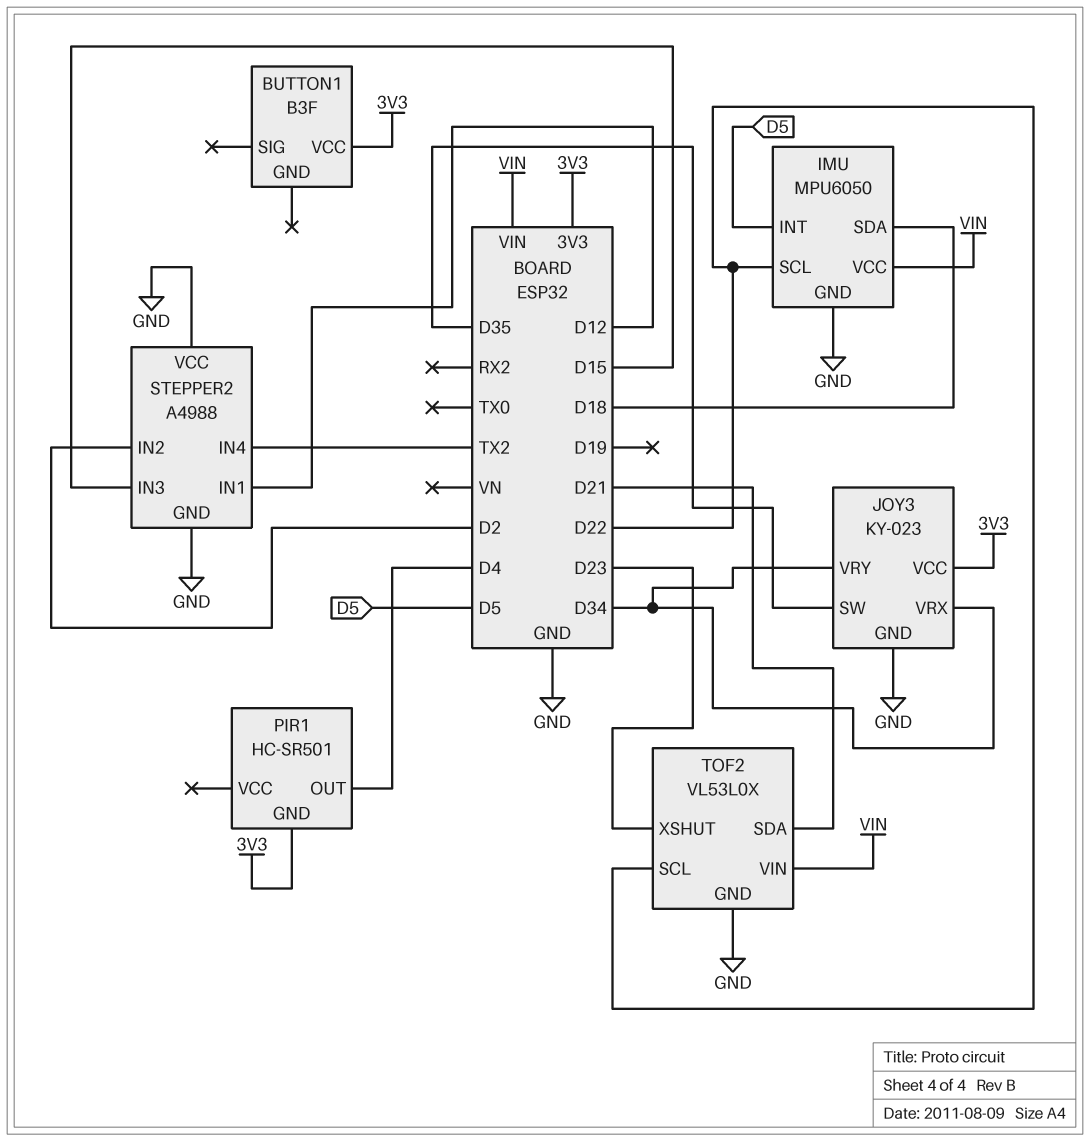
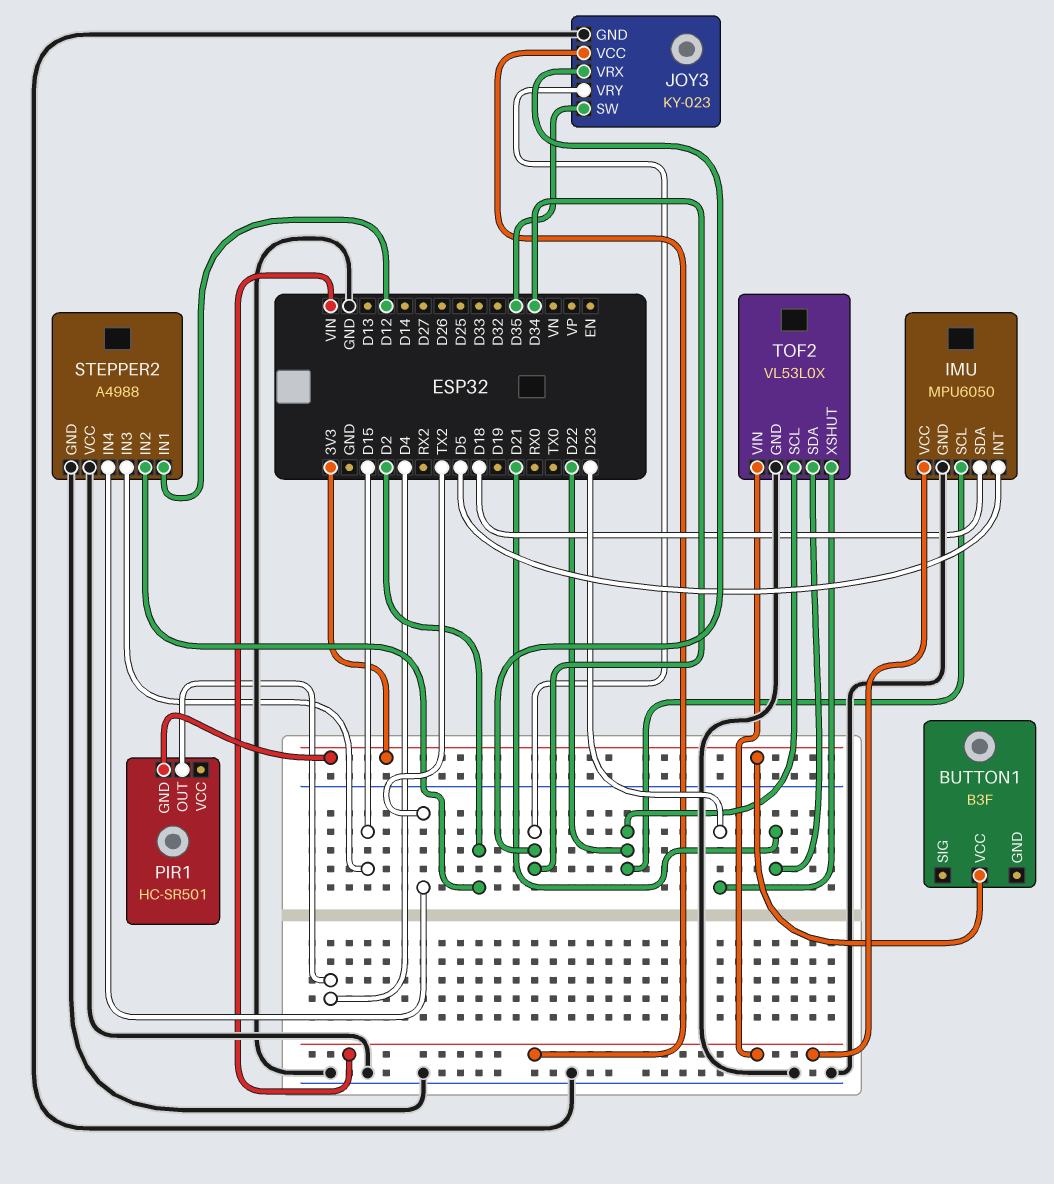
JOY3 pin VCC: 3V3 -> VIN

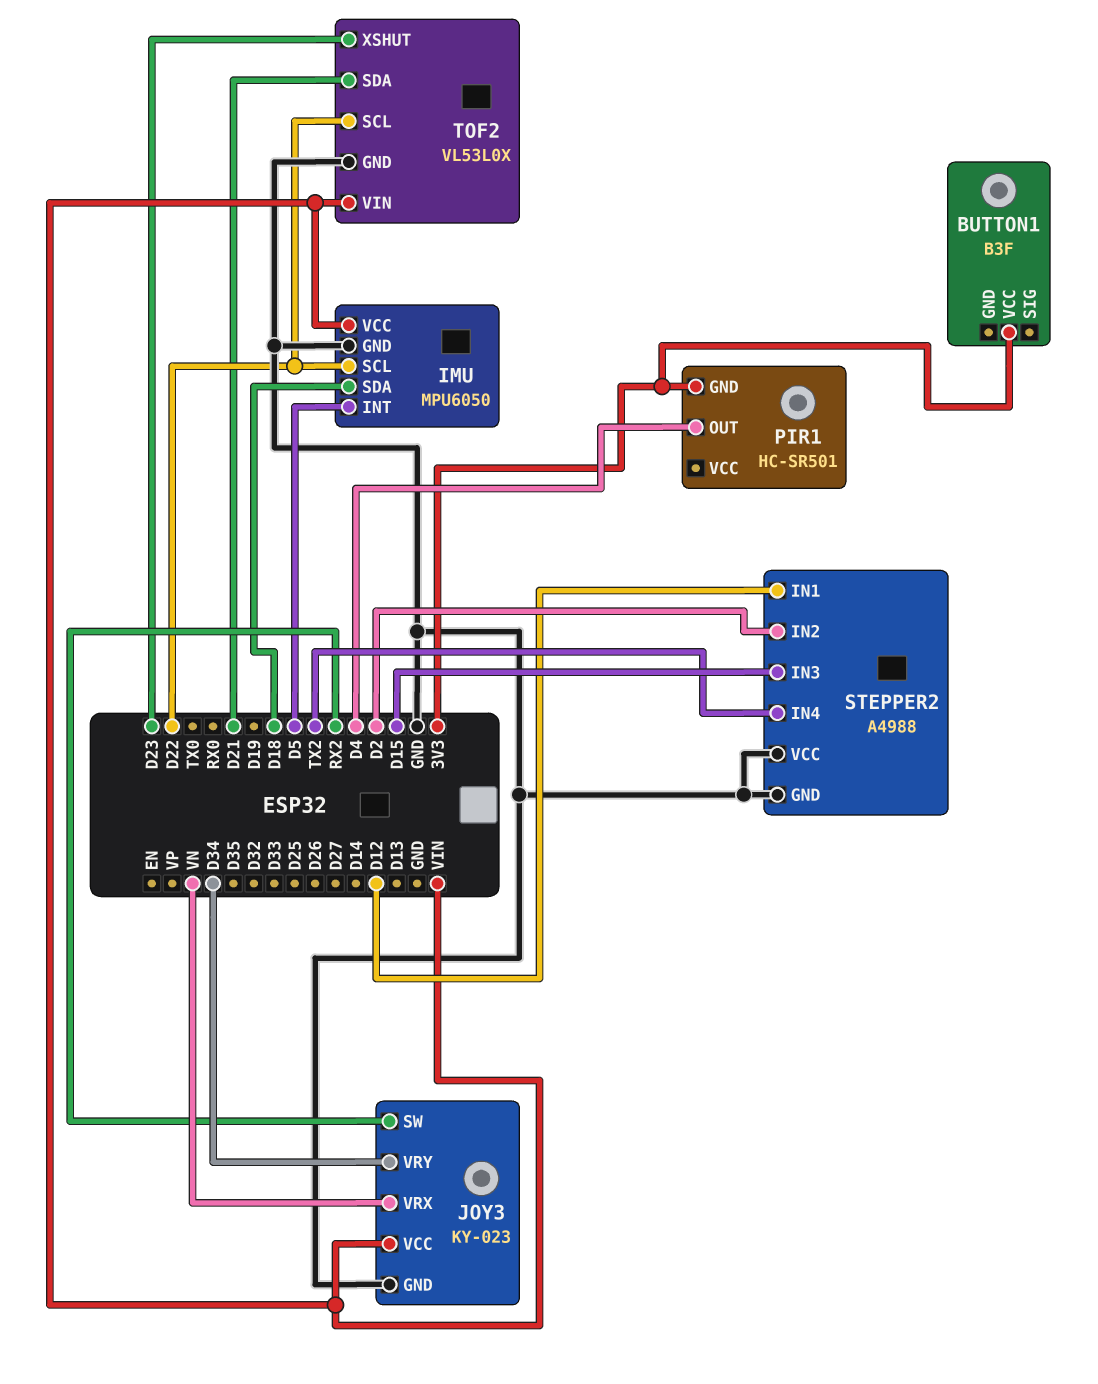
JOY3 pin SW: D35 -> RX2
JOY3 pin VRX: D34 -> VN

